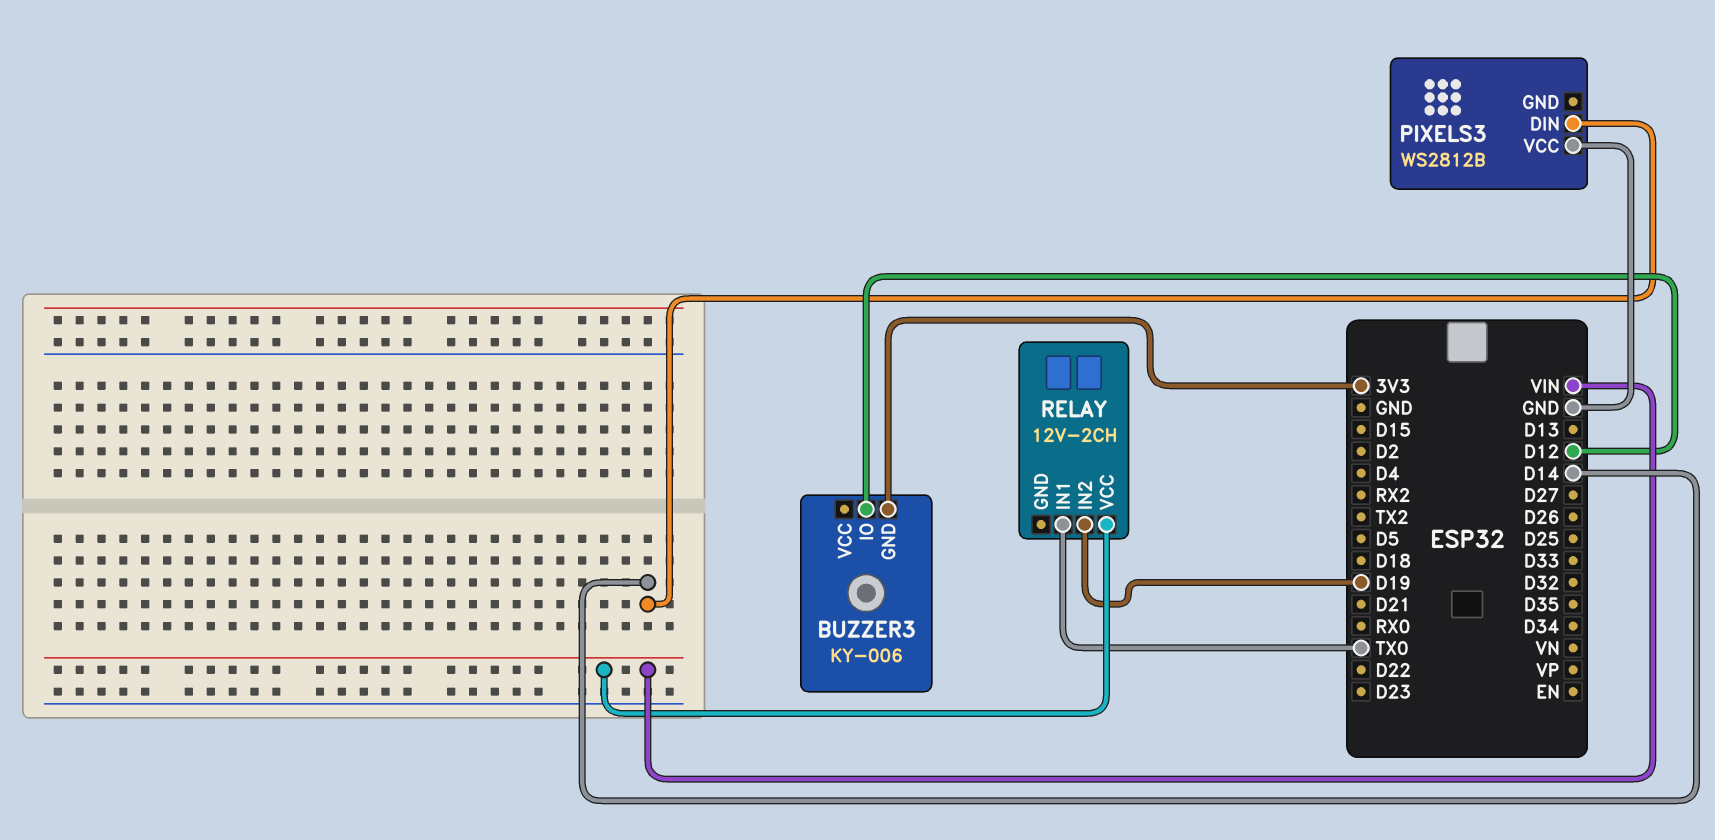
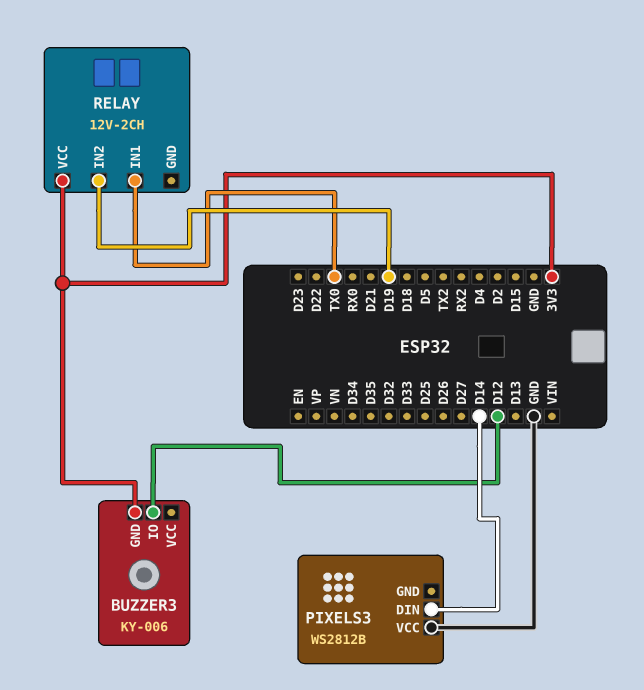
RELAY pin VCC: VIN -> 3V3

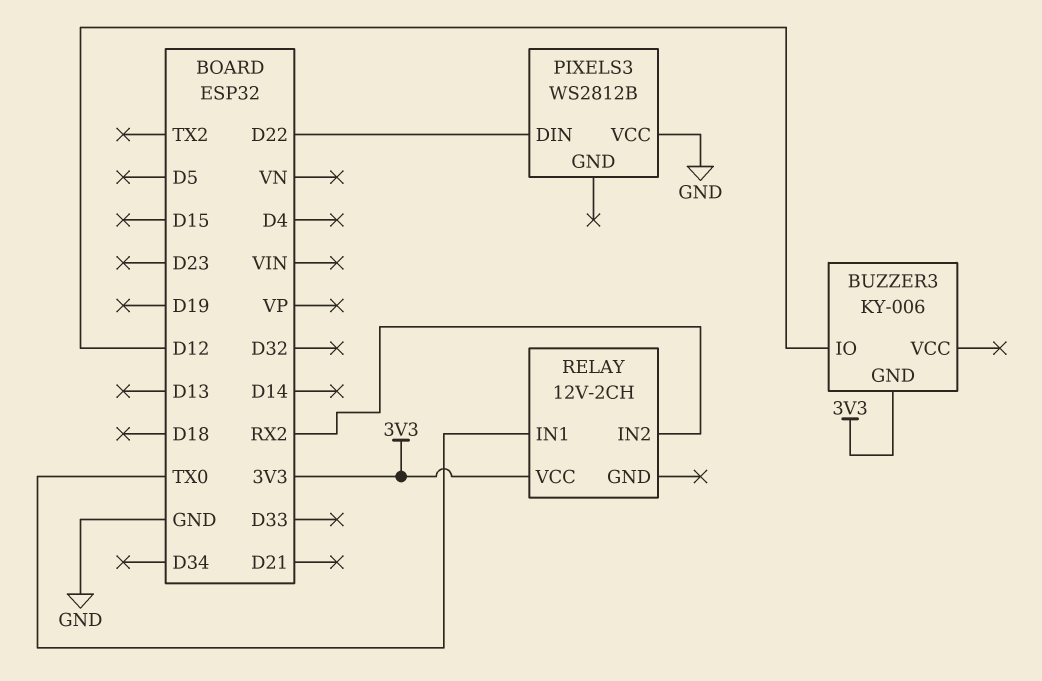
PIXELS3 pin DIN: D14 -> D22
RELAY pin IN2: D19 -> RX2

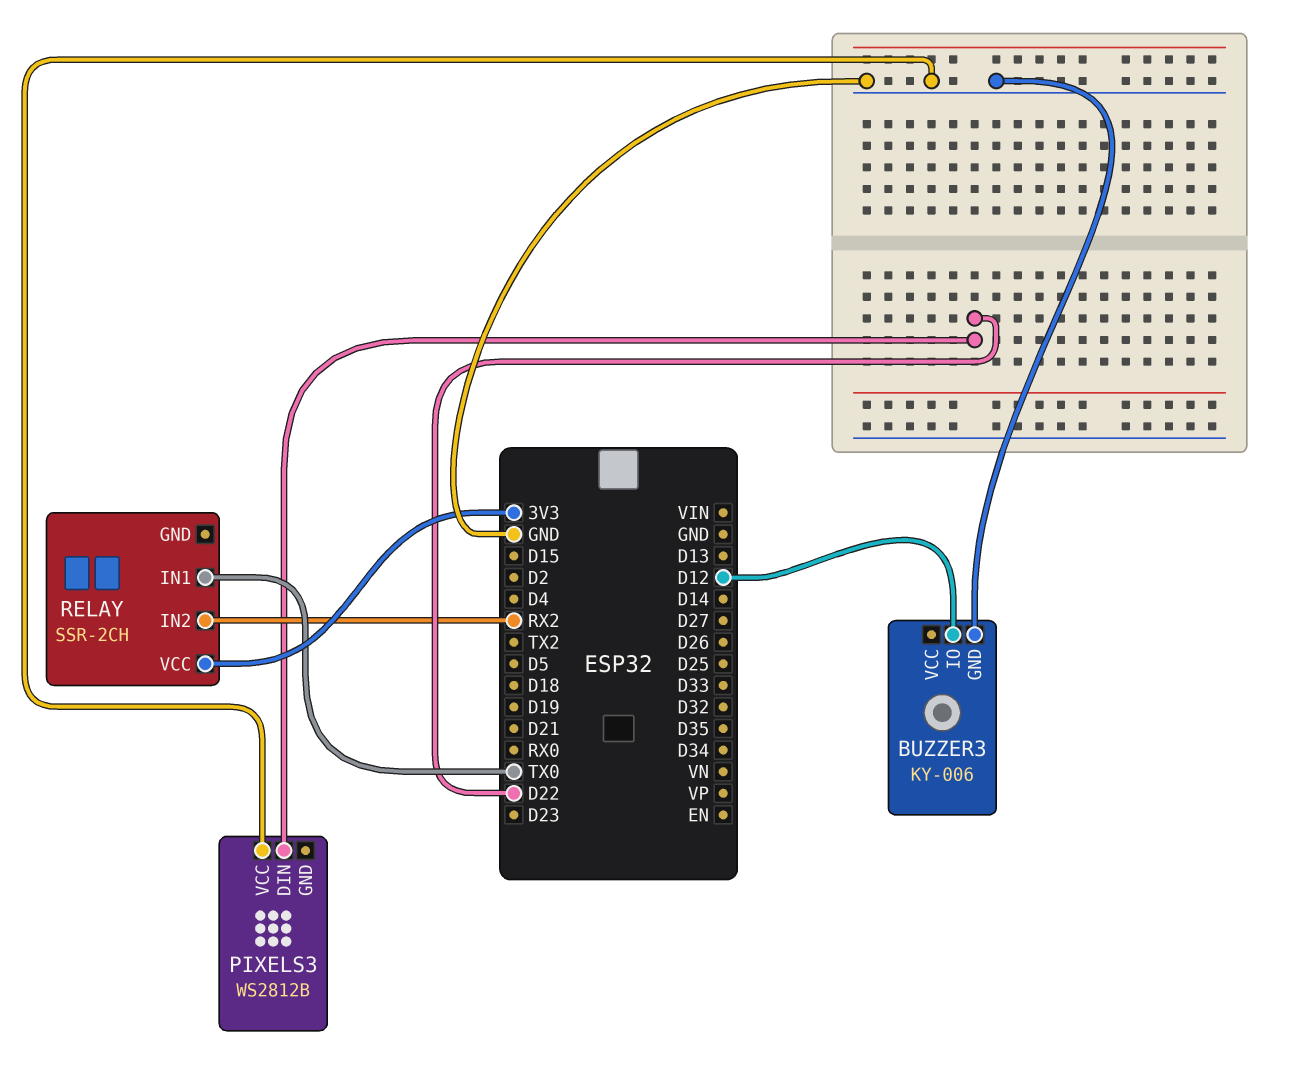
BUZZER3 pin GND: 3V3 -> GND
RELAY: 12V-2CH -> SSR-2CH

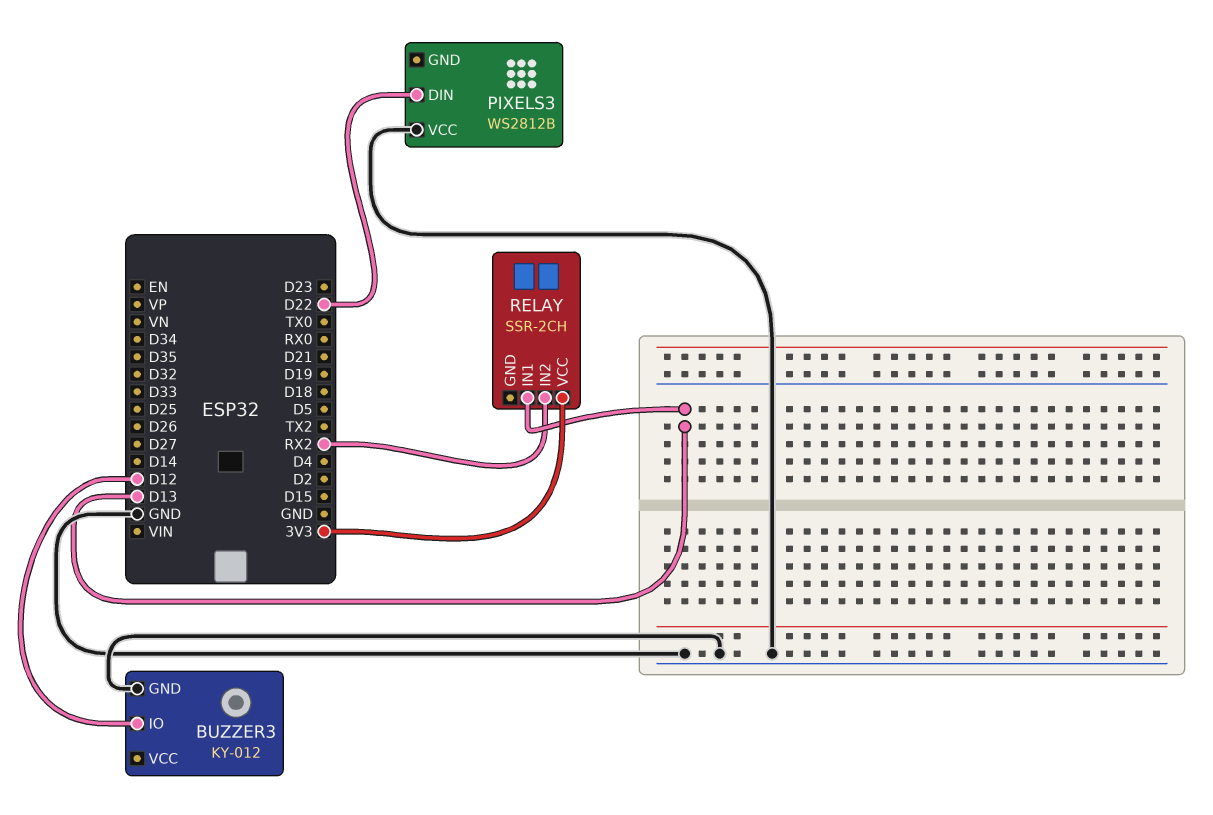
BUZZER3: KY-006 -> KY-012
RELAY pin IN1: TX0 -> D13

